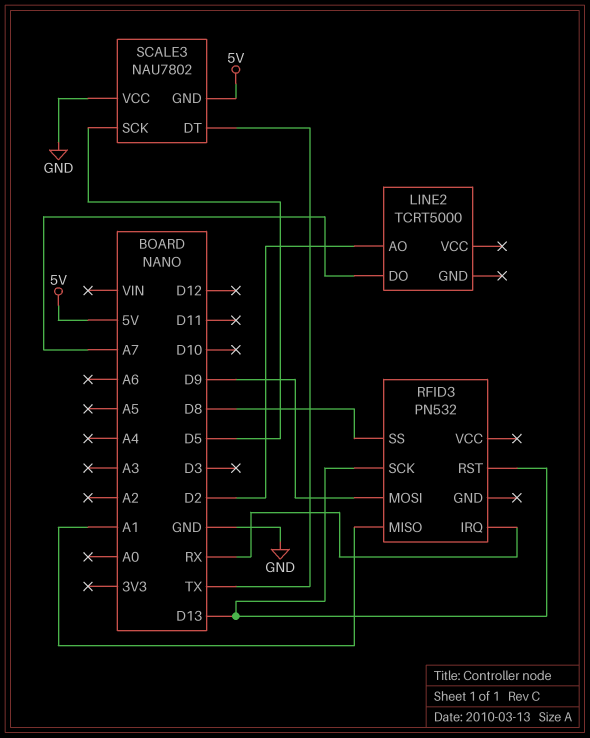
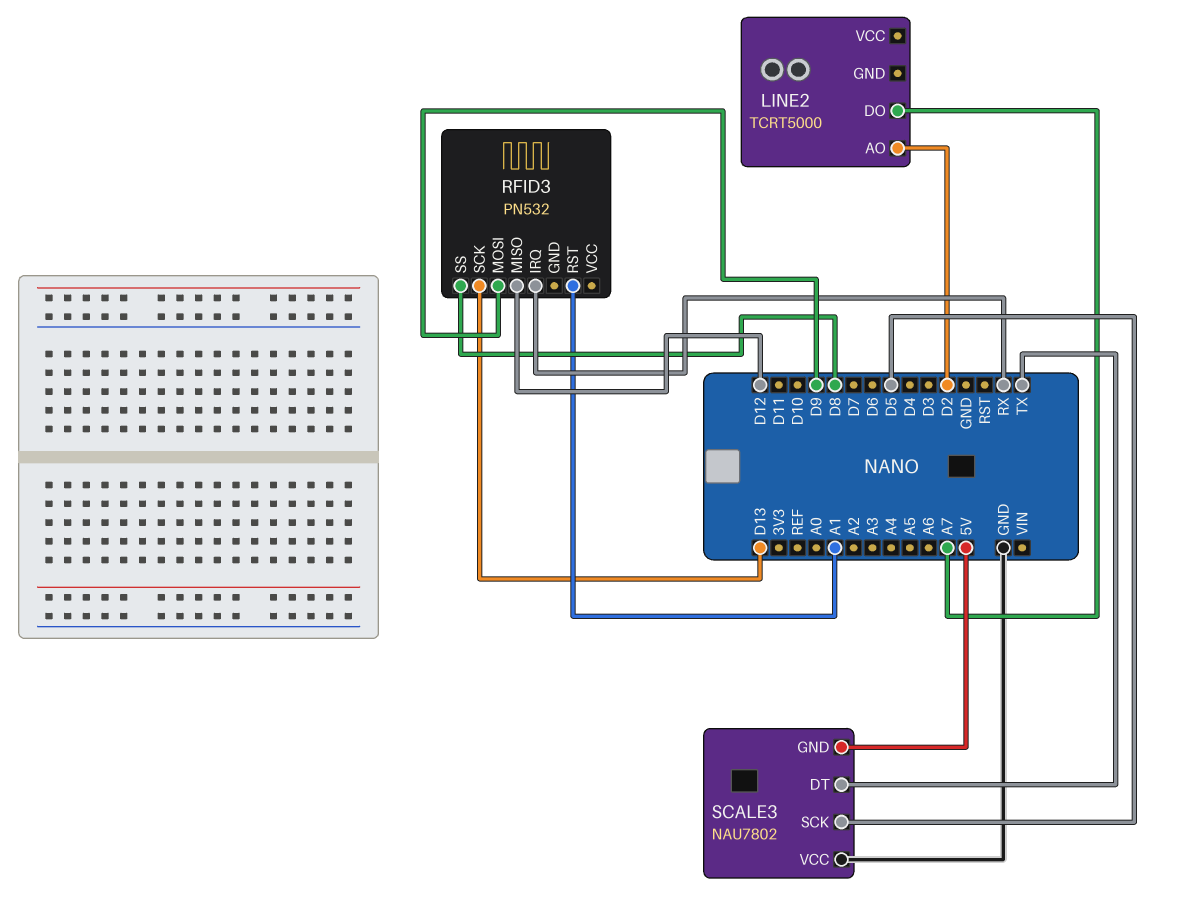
RFID3 pin MISO: A1 -> D12
RFID3 pin RST: D13 -> A1

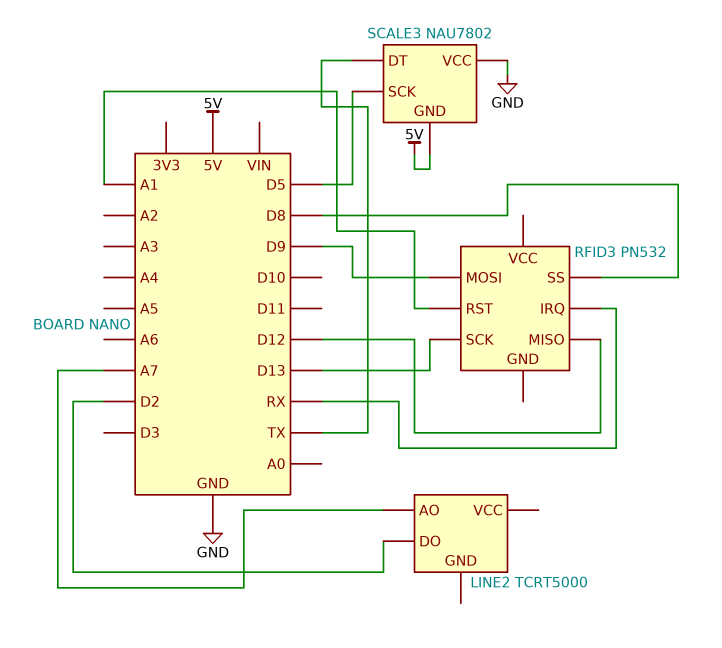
LINE2 pin AO: D2 -> A7
LINE2 pin DO: A7 -> D2

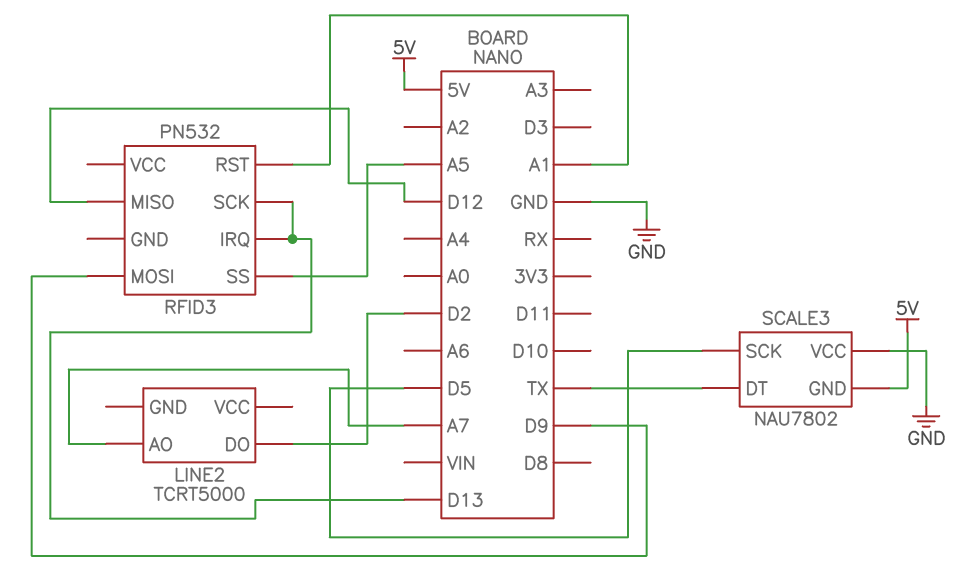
RFID3 pin IRQ: RX -> D13
RFID3 pin SS: D8 -> A5

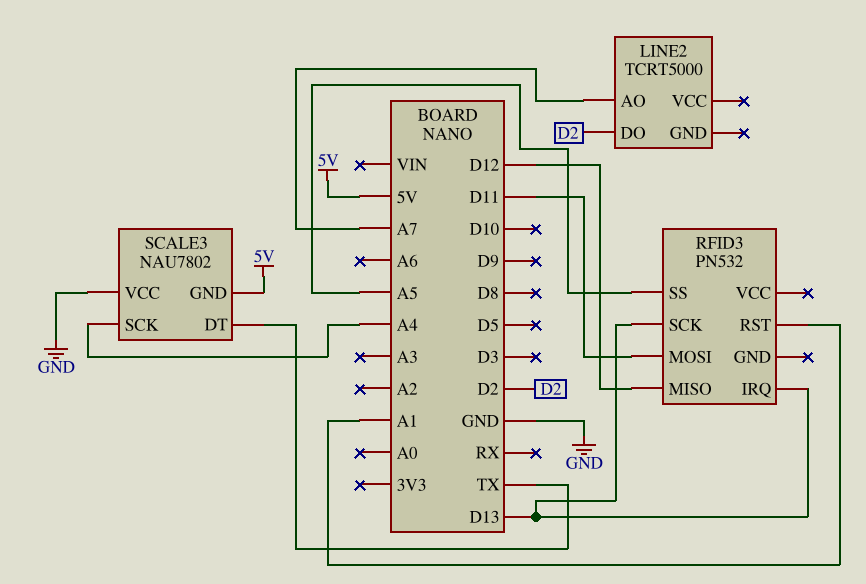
RFID3 pin MOSI: D9 -> D11
SCALE3 pin SCK: D5 -> A4

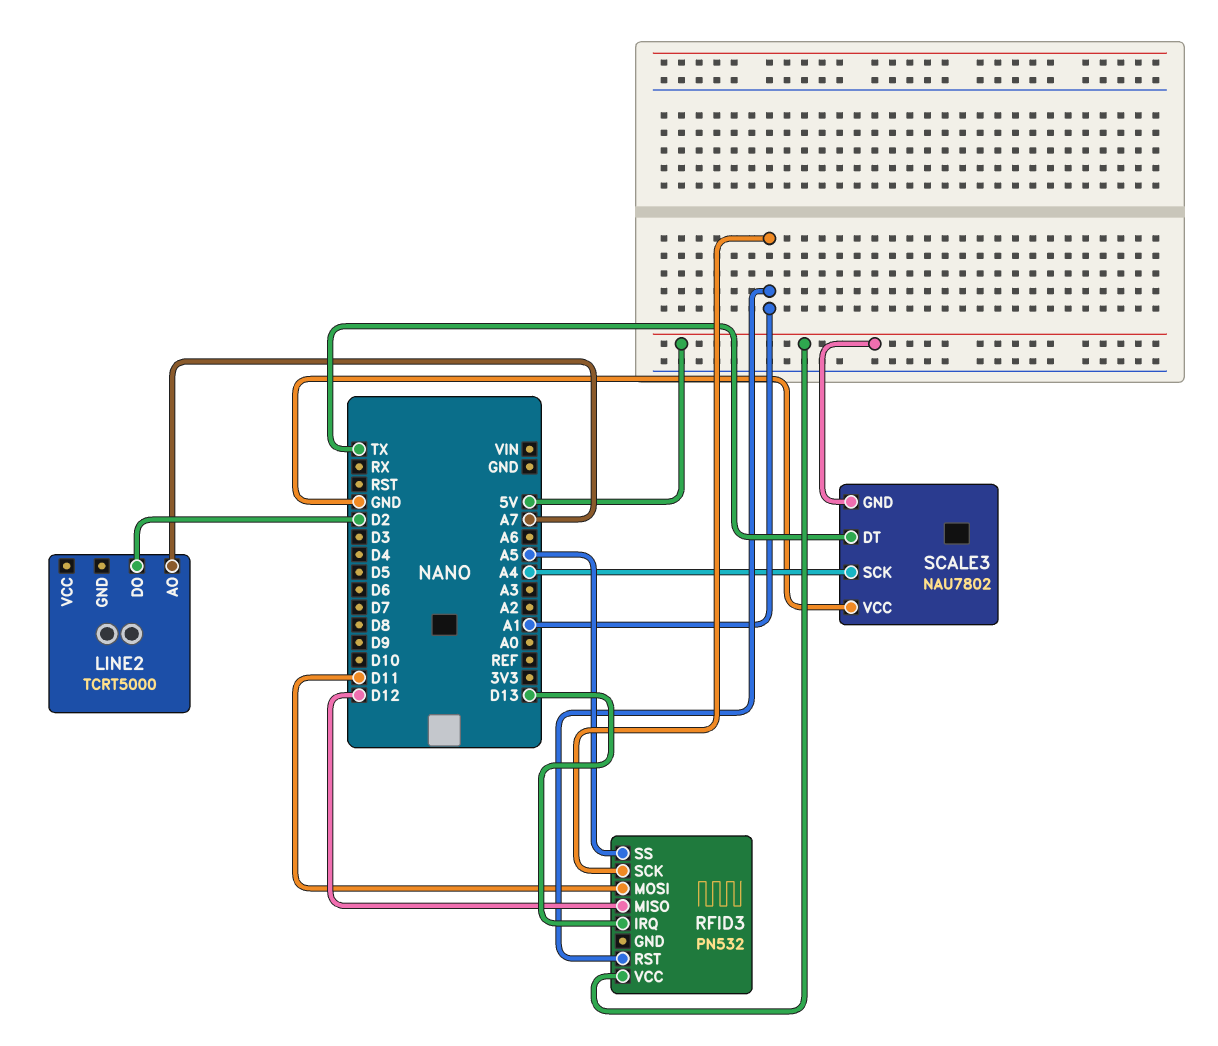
RFID3 pin SCK: D13 -> A1
RFID3 pin VCC: none -> 5V

